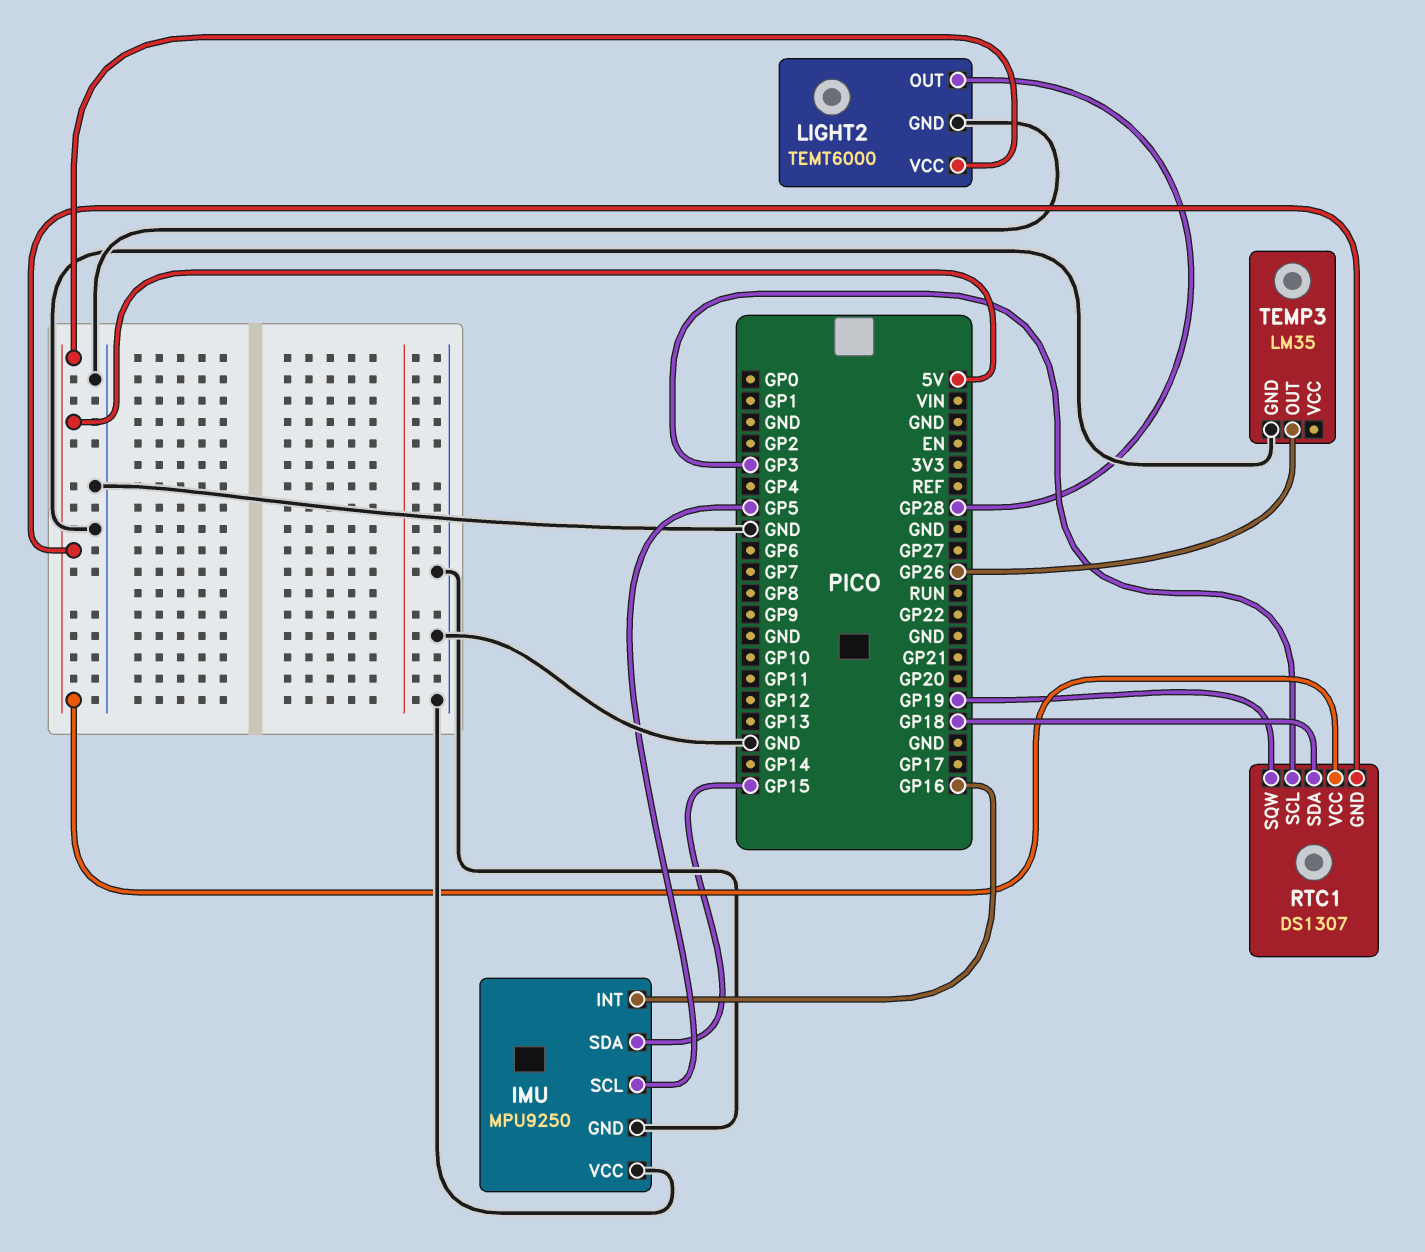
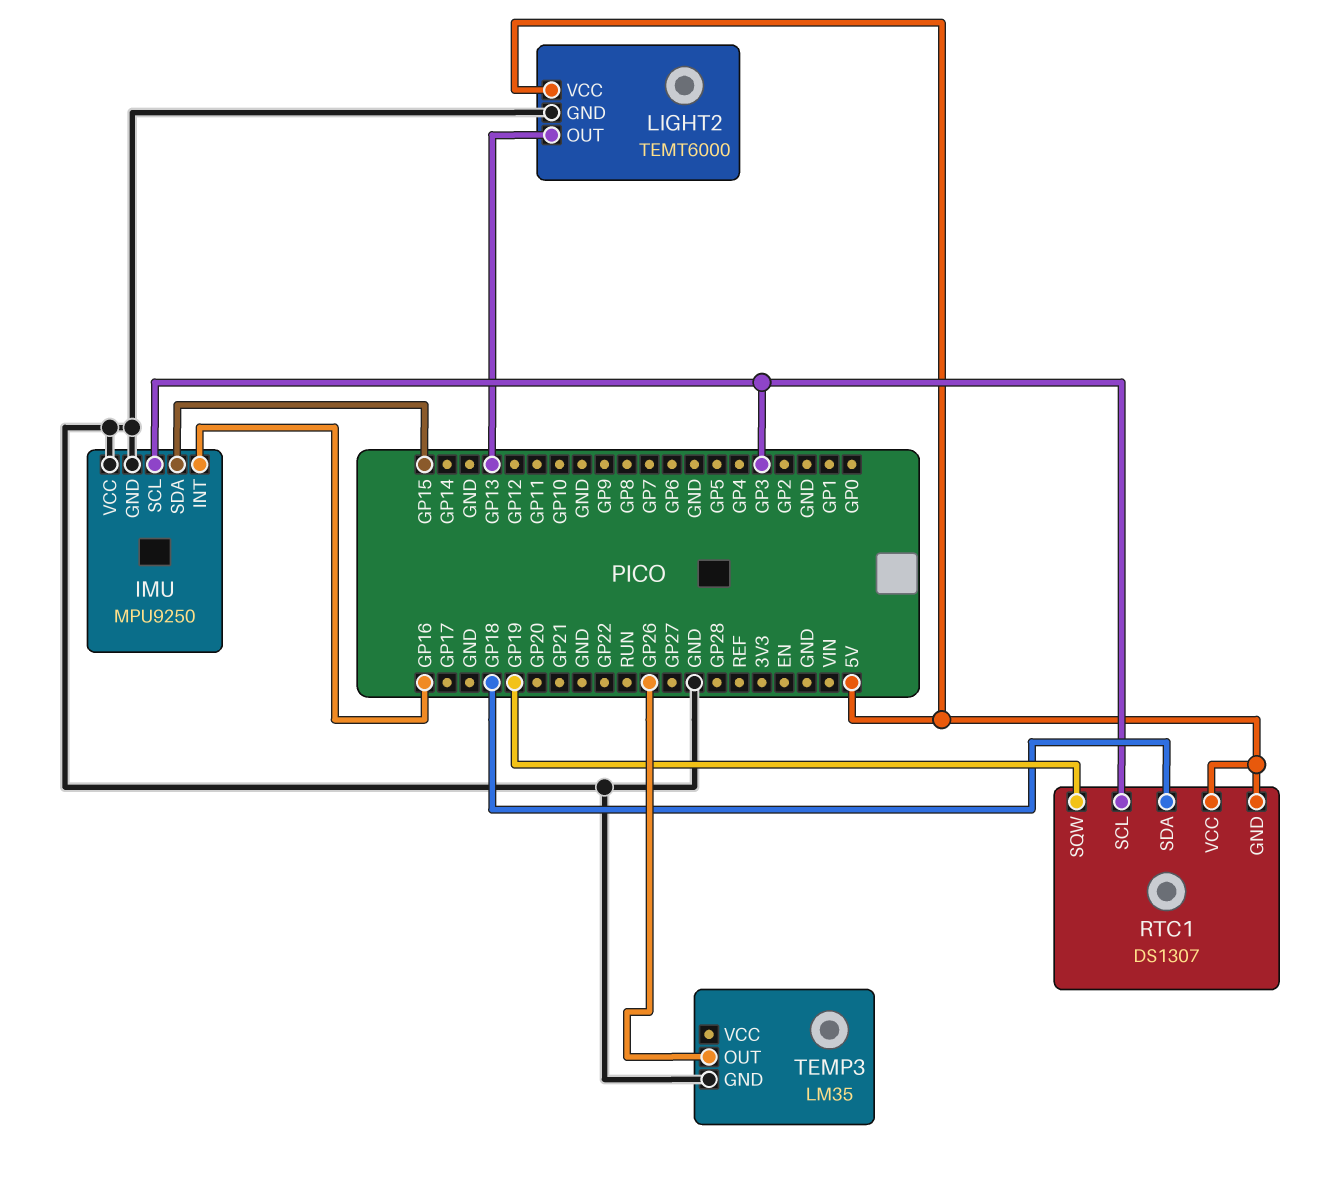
IMU pin SCL: GP5 -> GP3
LIGHT2 pin OUT: GP28 -> GP13

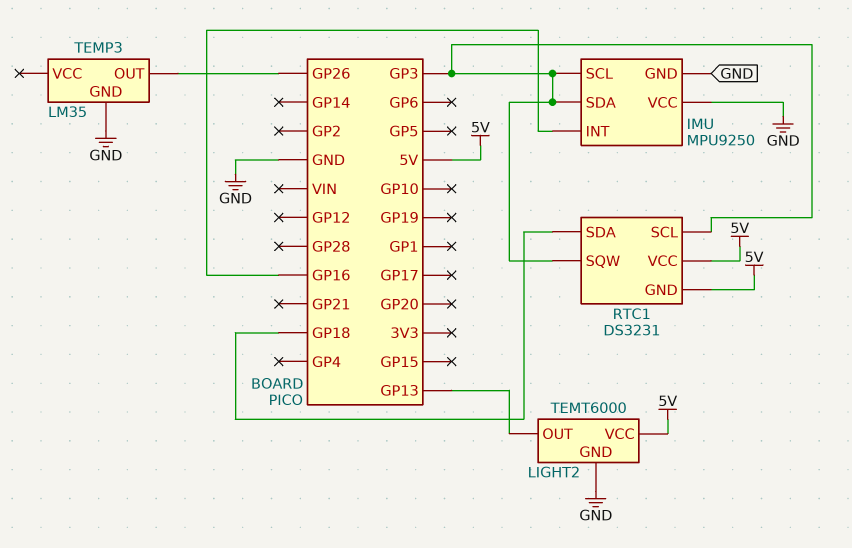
IMU pin SDA: GP15 -> GP3
RTC1: DS1307 -> DS3231
RTC1 pin SQW: GP19 -> GP3

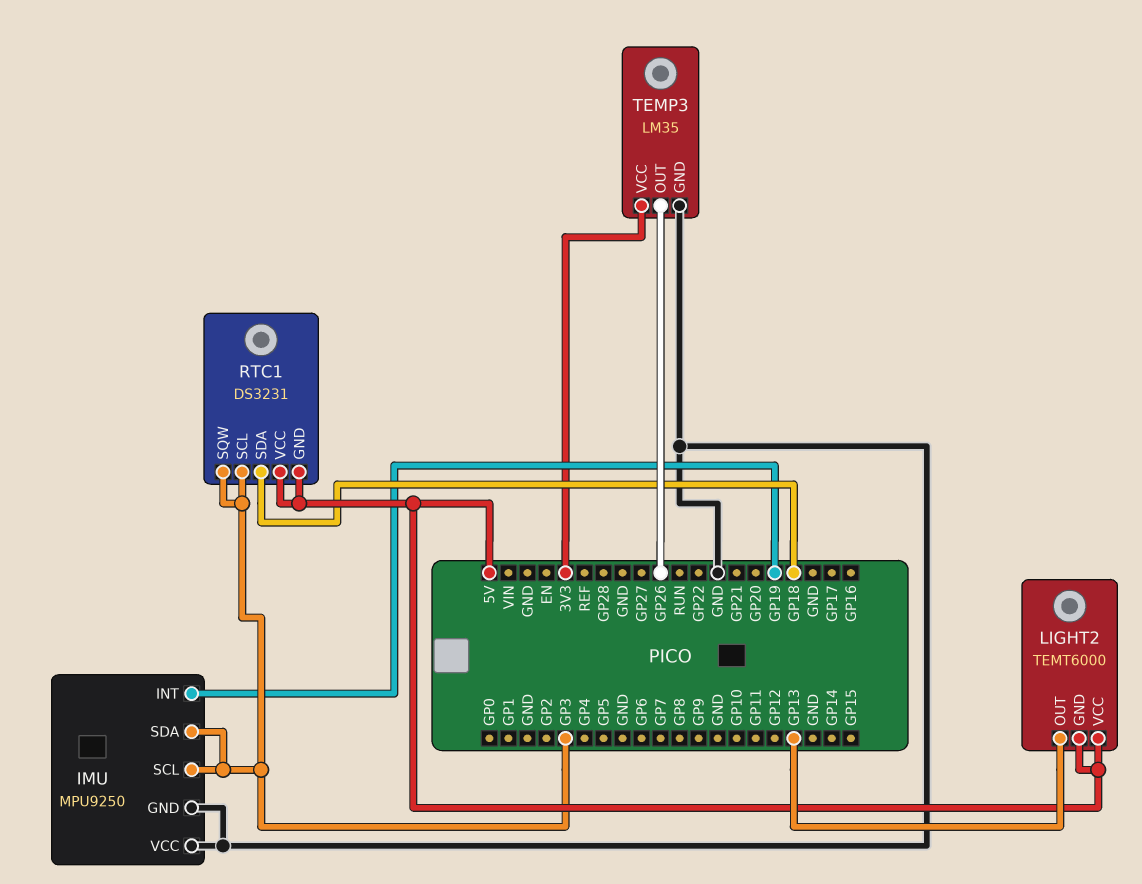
IMU pin INT: GP16 -> GP19
LIGHT2 pin GND: GND -> 5V
TEMP3 pin VCC: none -> 3V3

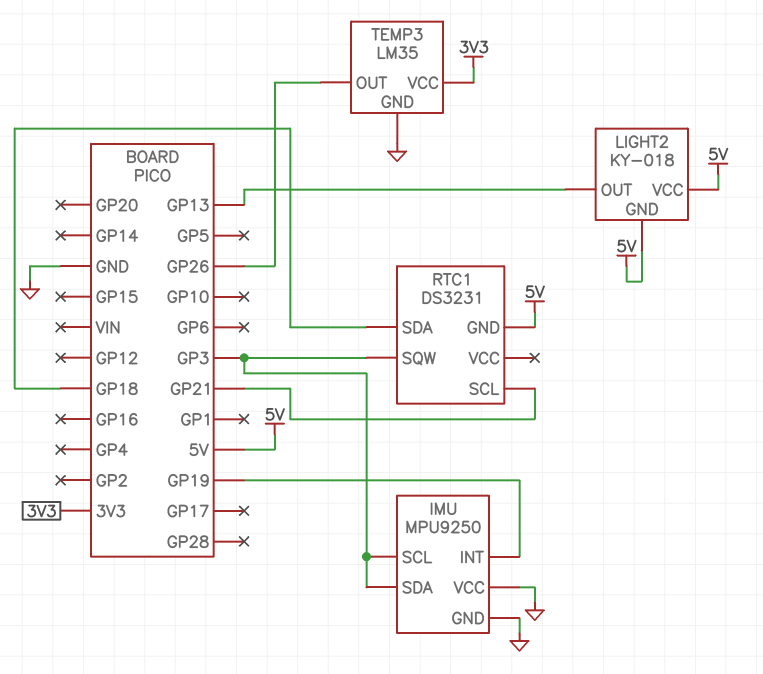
LIGHT2: TEMT6000 -> KY-018
RTC1 pin SCL: GP3 -> GP21
RTC1 pin VCC: 5V -> none

